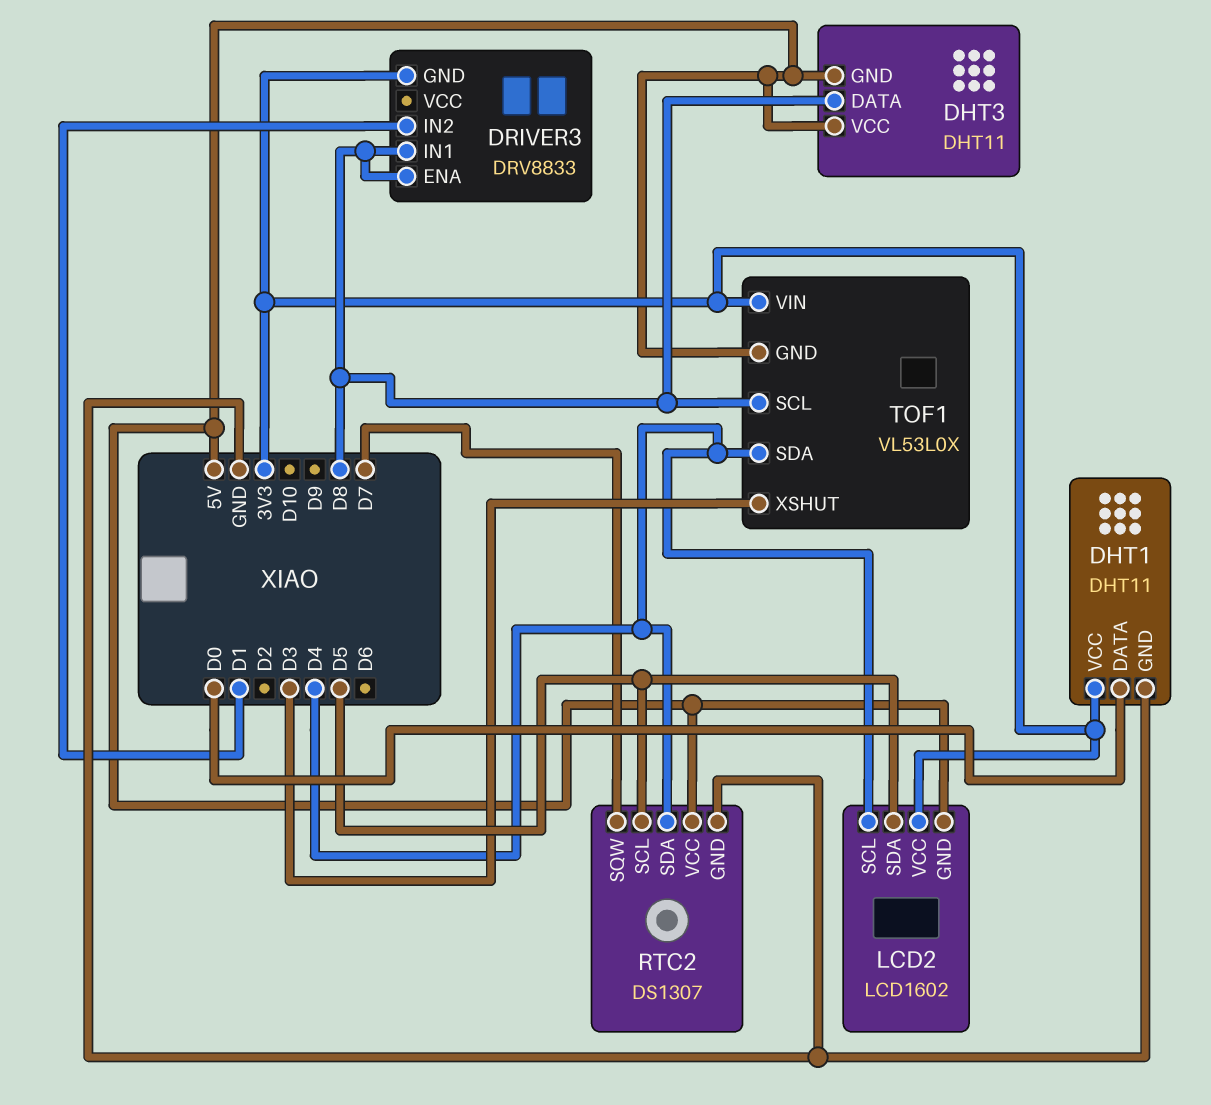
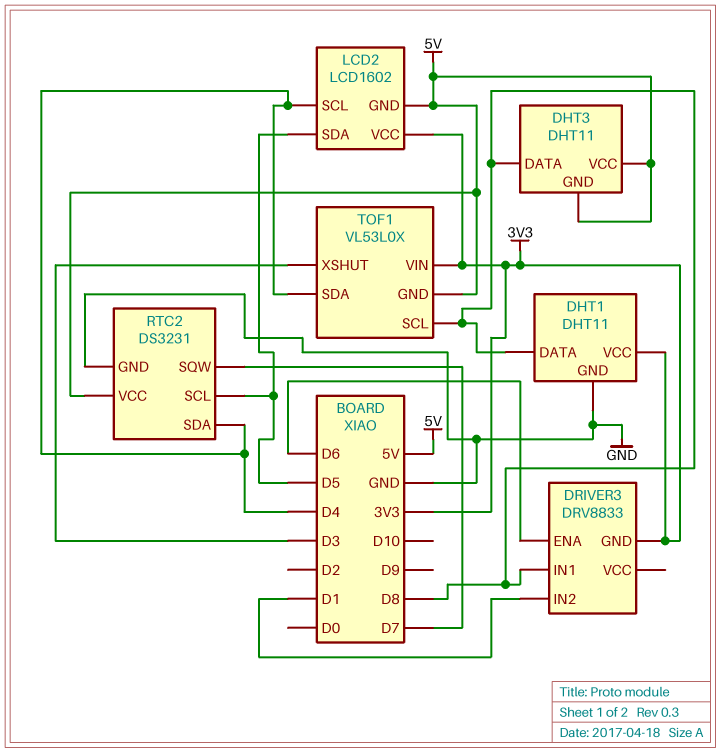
DHT1 pin DATA: D0 -> D8
DRIVER3 pin ENA: D8 -> D6
RTC2: DS1307 -> DS3231

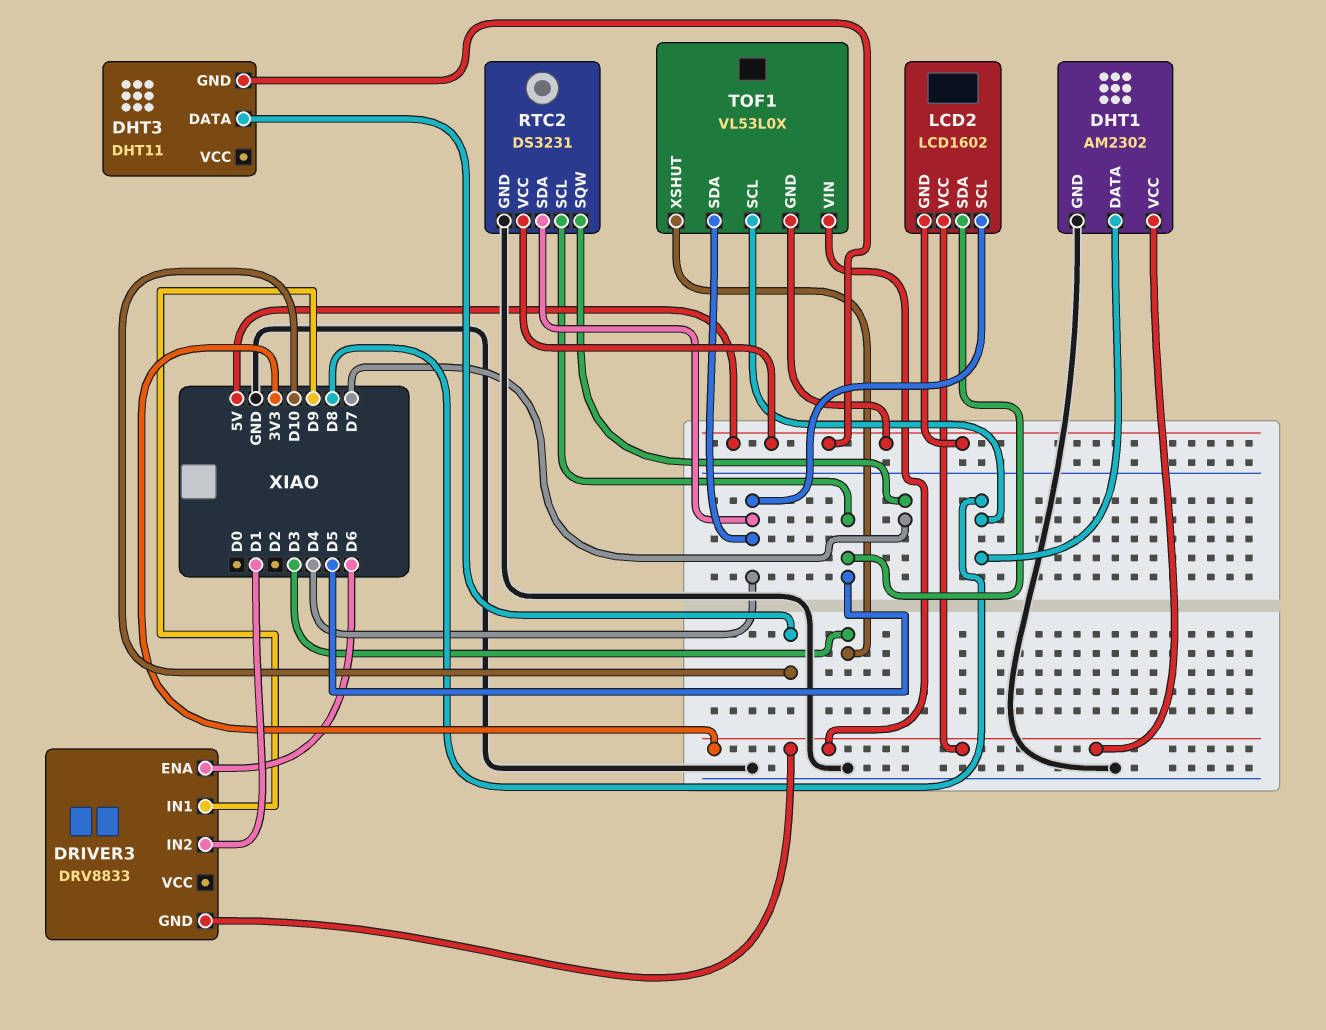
DHT1: DHT11 -> AM2302
DHT3 pin DATA: D8 -> D10
DHT3 pin VCC: 5V -> none
DRIVER3 pin IN1: D8 -> D9

